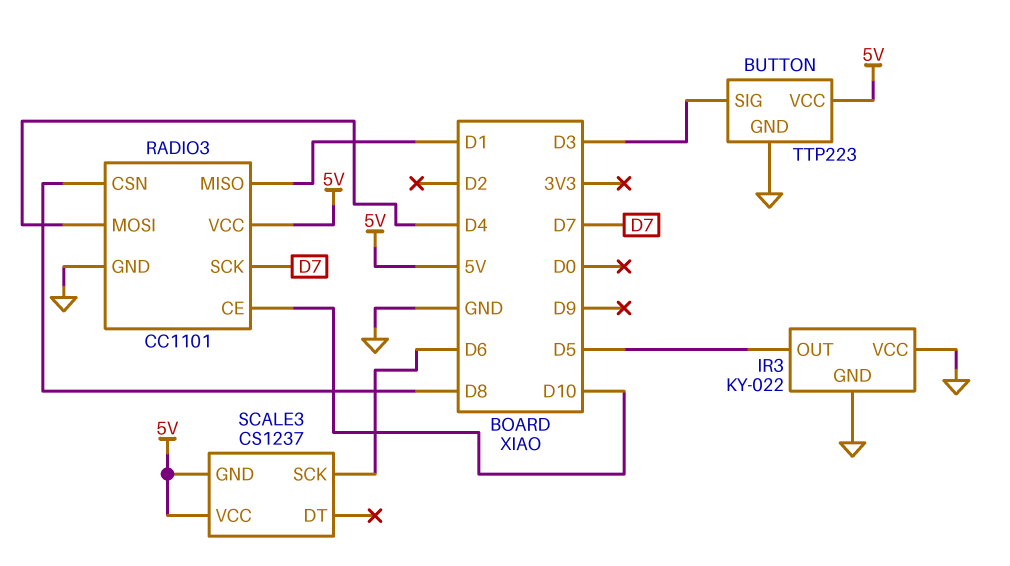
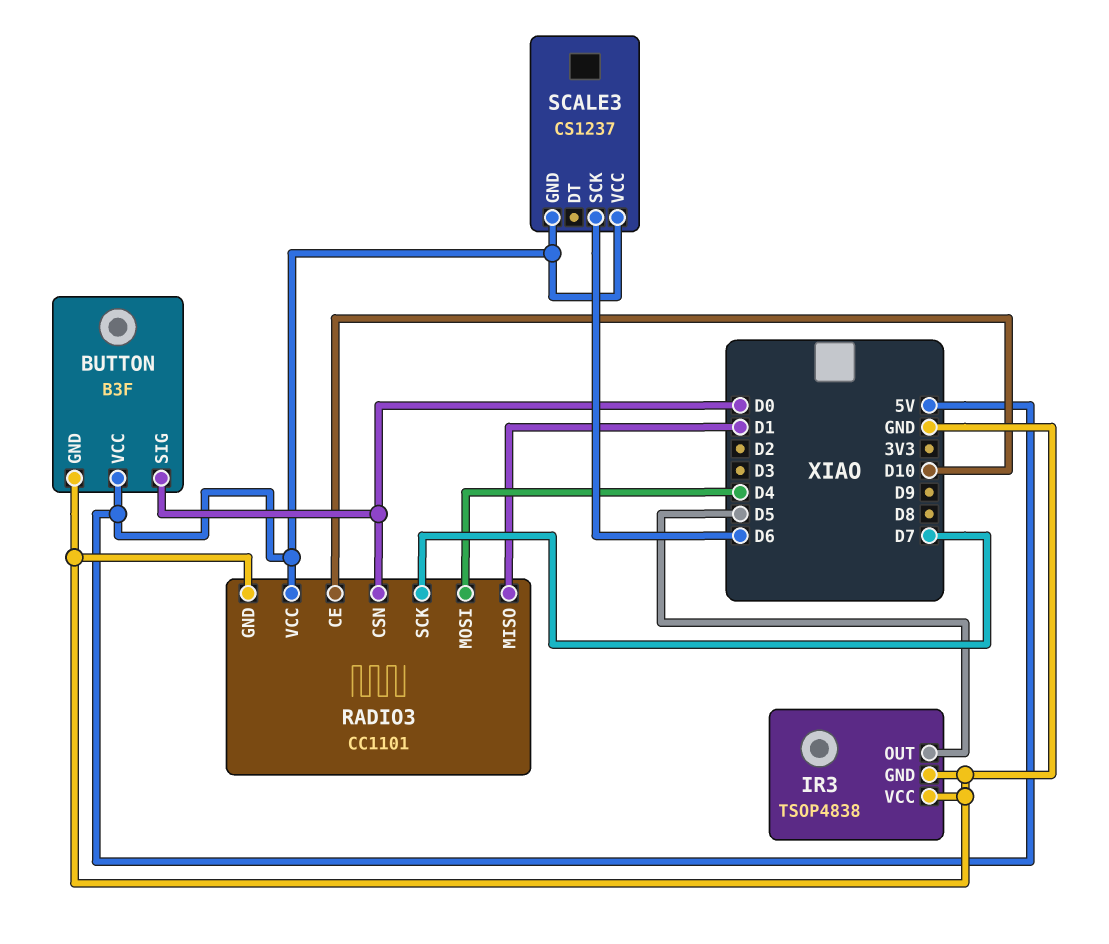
BUTTON: TTP223 -> B3F
BUTTON pin SIG: D3 -> D0
IR3: KY-022 -> TSOP4838
RADIO3 pin CSN: D8 -> D0

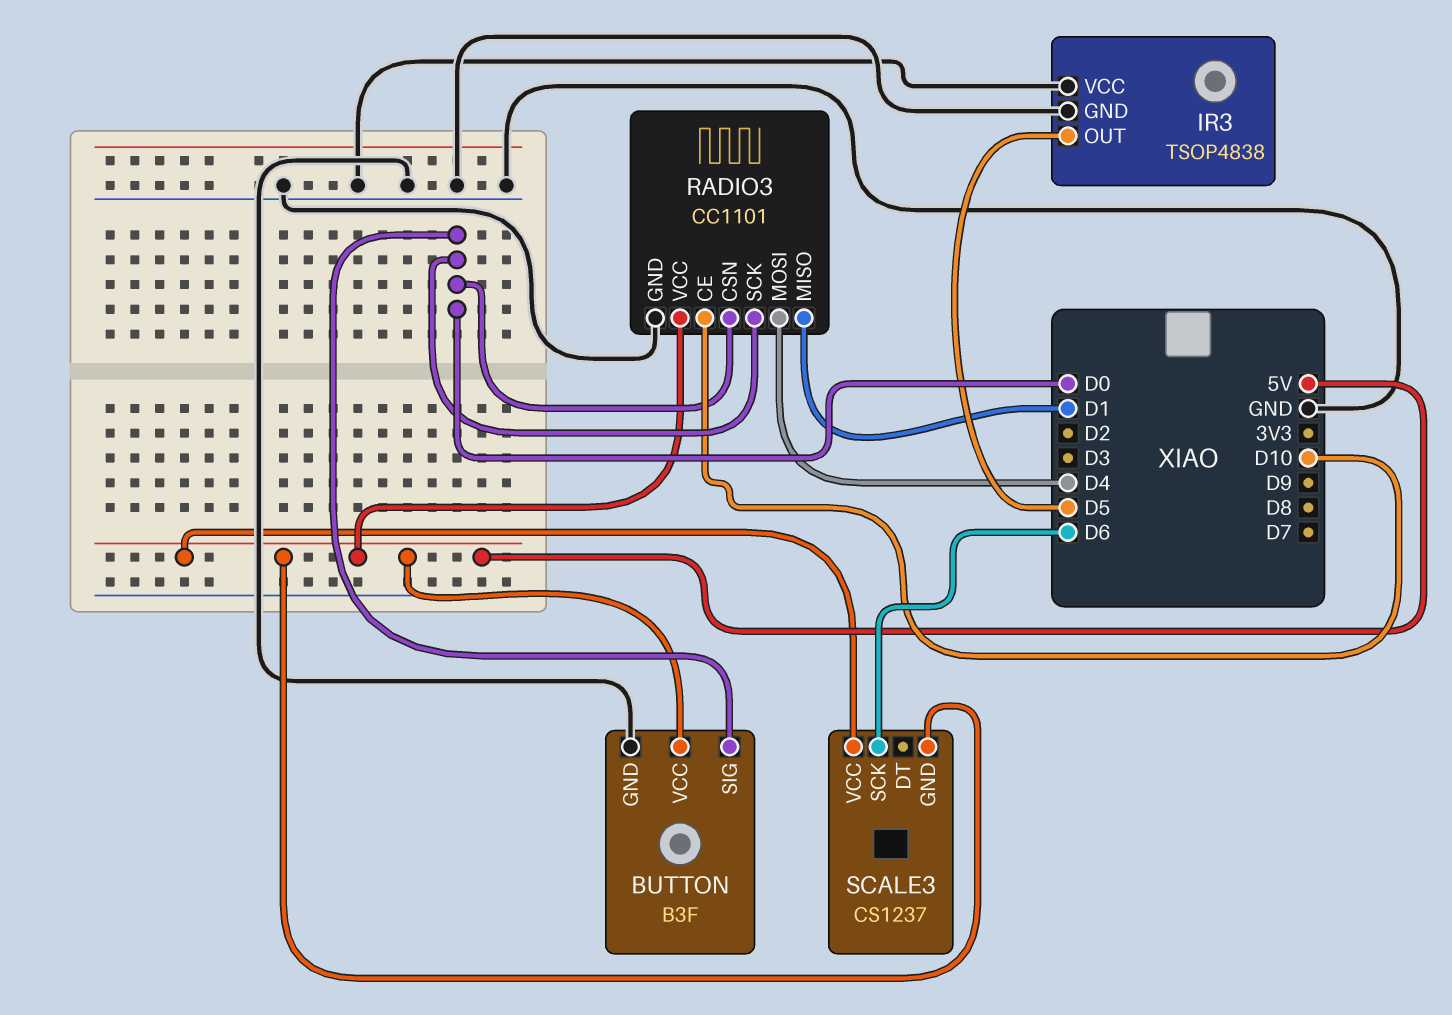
RADIO3 pin SCK: D7 -> D0

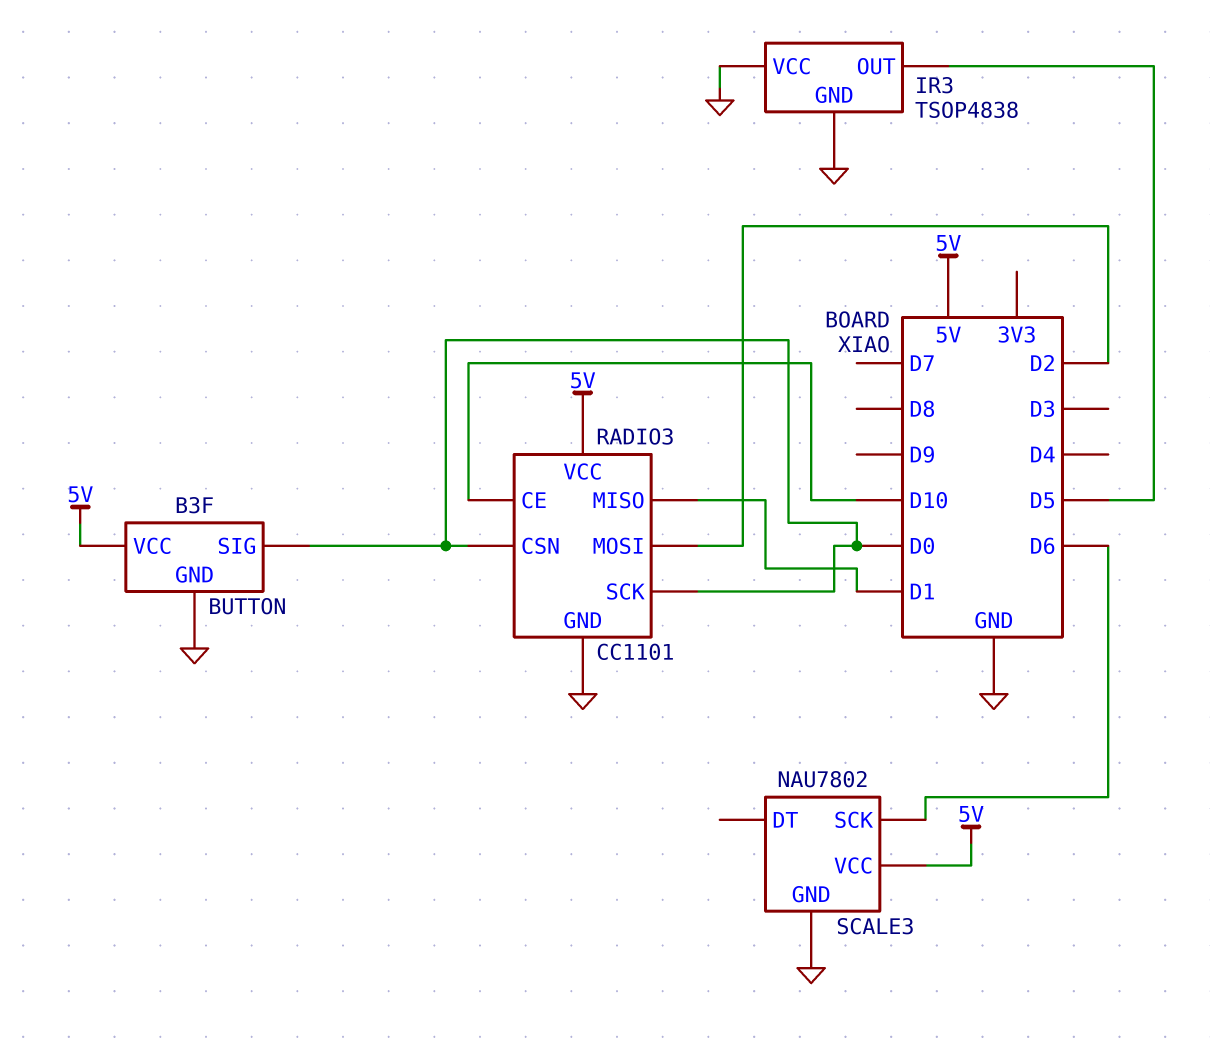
RADIO3 pin MOSI: D4 -> D2
SCALE3: CS1237 -> NAU7802
SCALE3 pin GND: 5V -> GND

